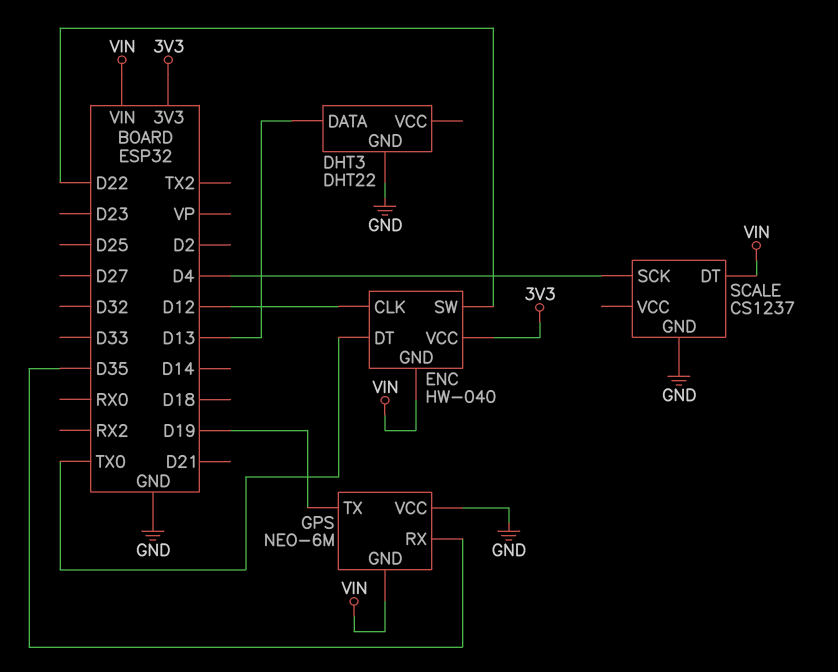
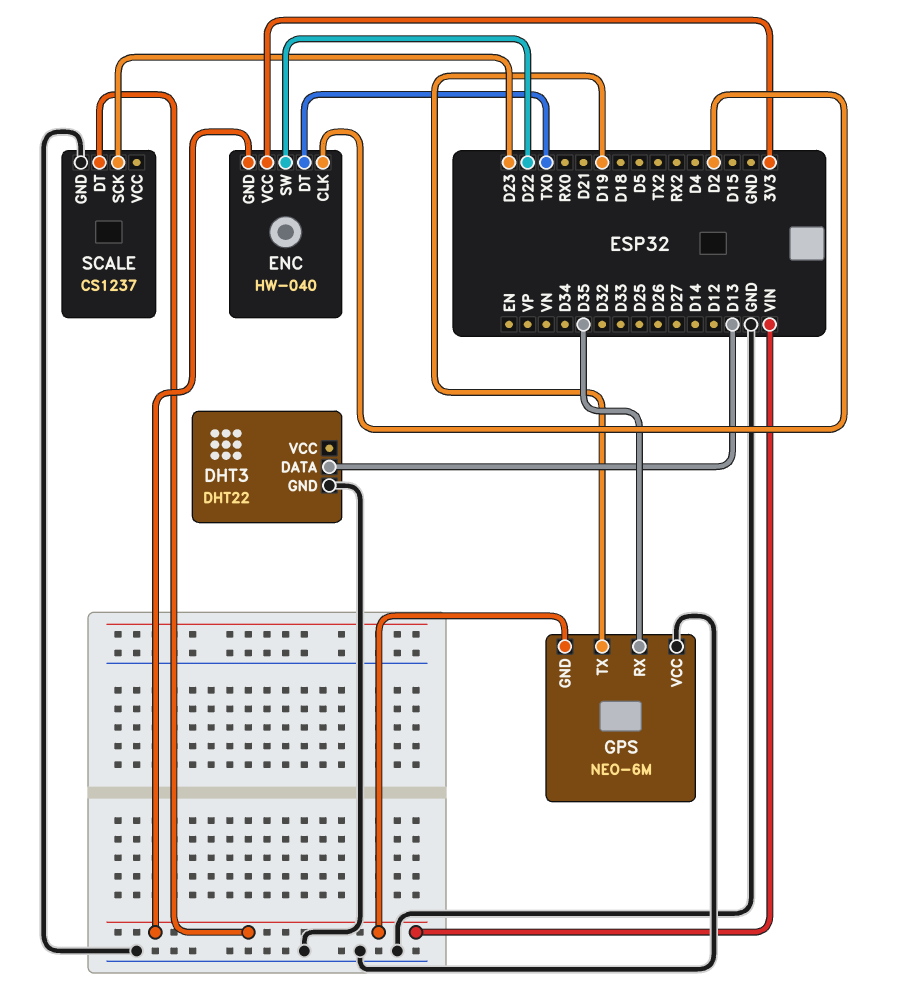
ENC pin CLK: D12 -> D2
SCALE pin SCK: D4 -> D23

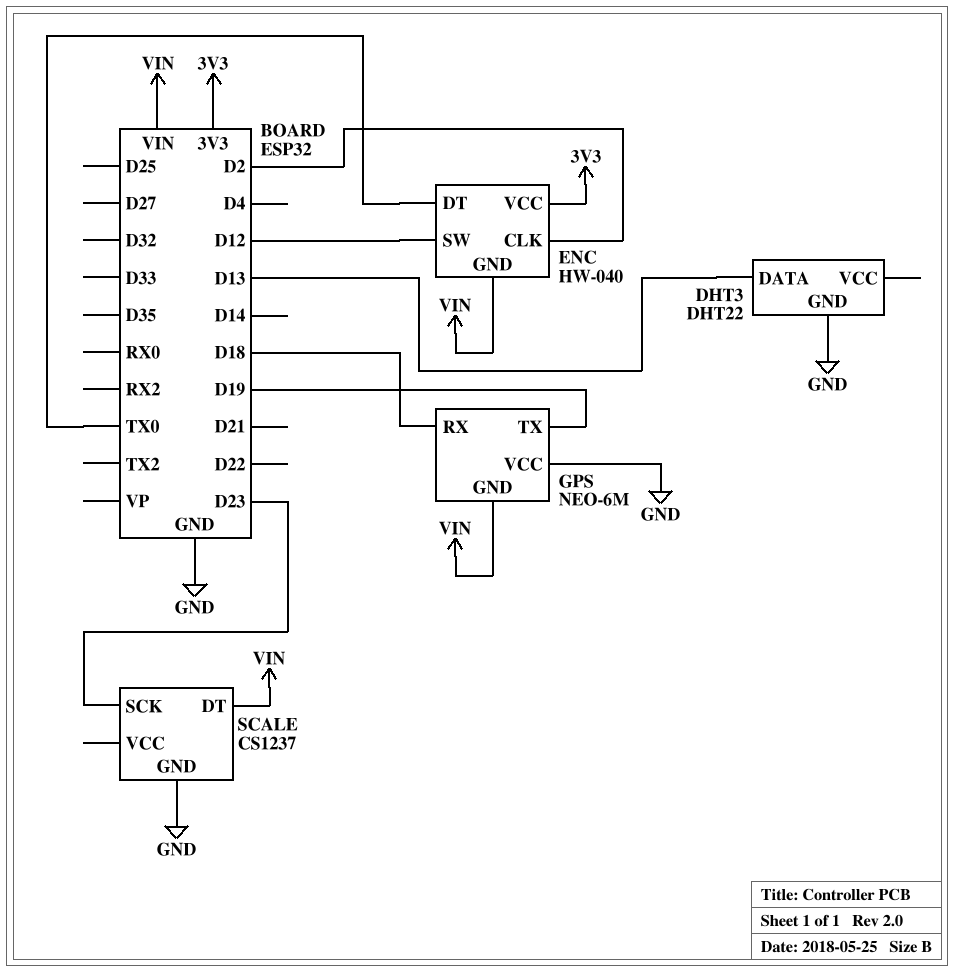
ENC pin SW: D22 -> D12
GPS pin RX: D35 -> D18

